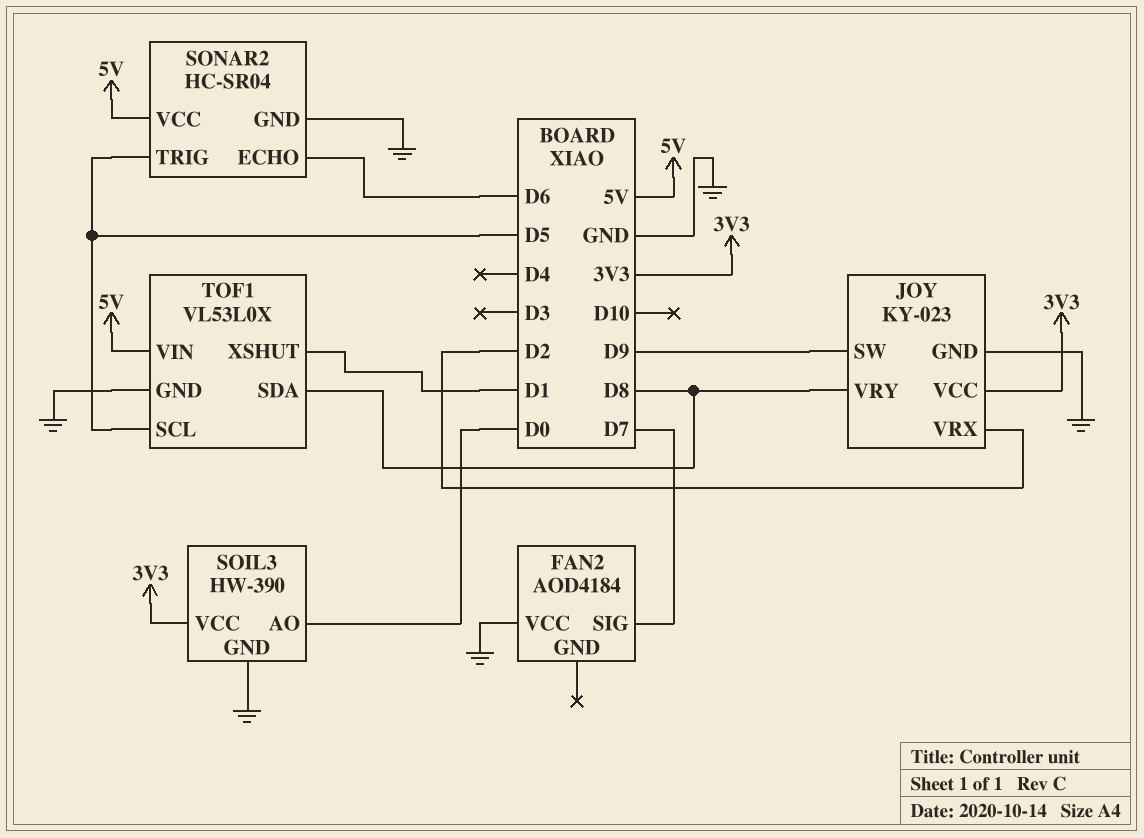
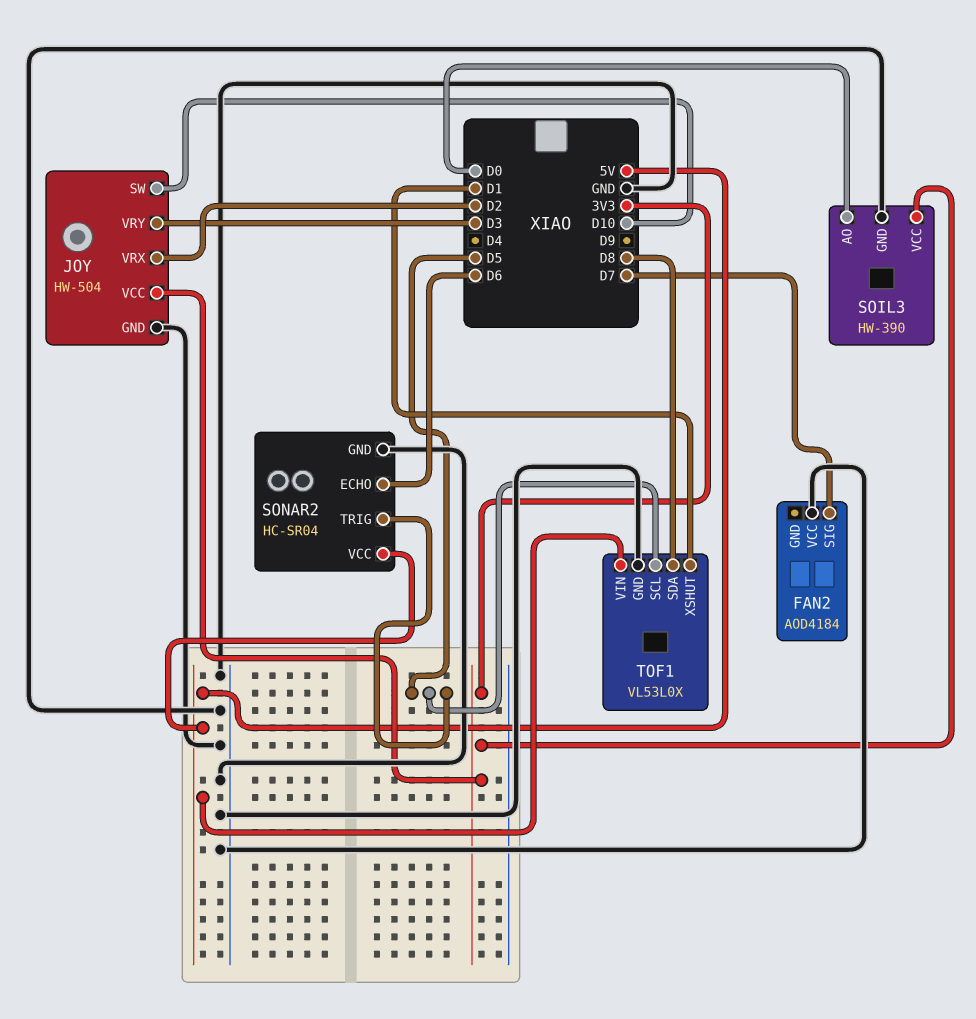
JOY: KY-023 -> HW-504
JOY pin SW: D9 -> D10
JOY pin VRY: D8 -> D3

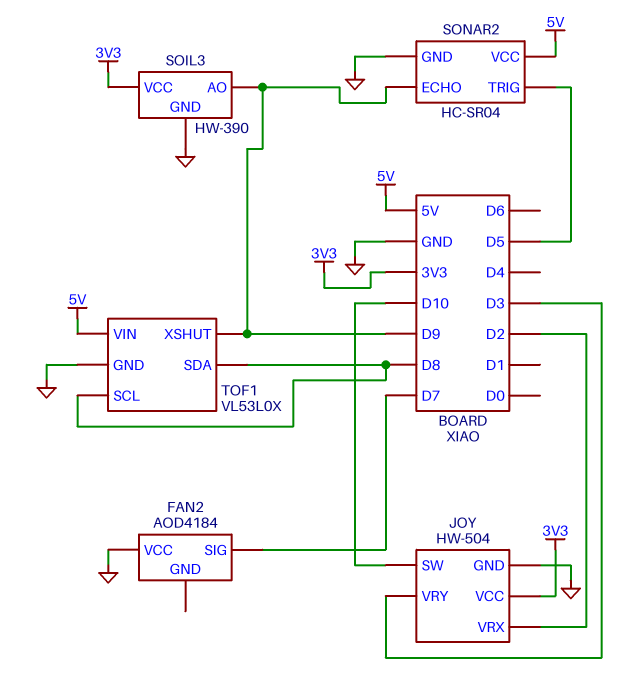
SOIL3 pin AO: D0 -> D9
SONAR2 pin ECHO: D6 -> D9
TOF1 pin SCL: D5 -> D8
TOF1 pin XSHUT: D1 -> D9

